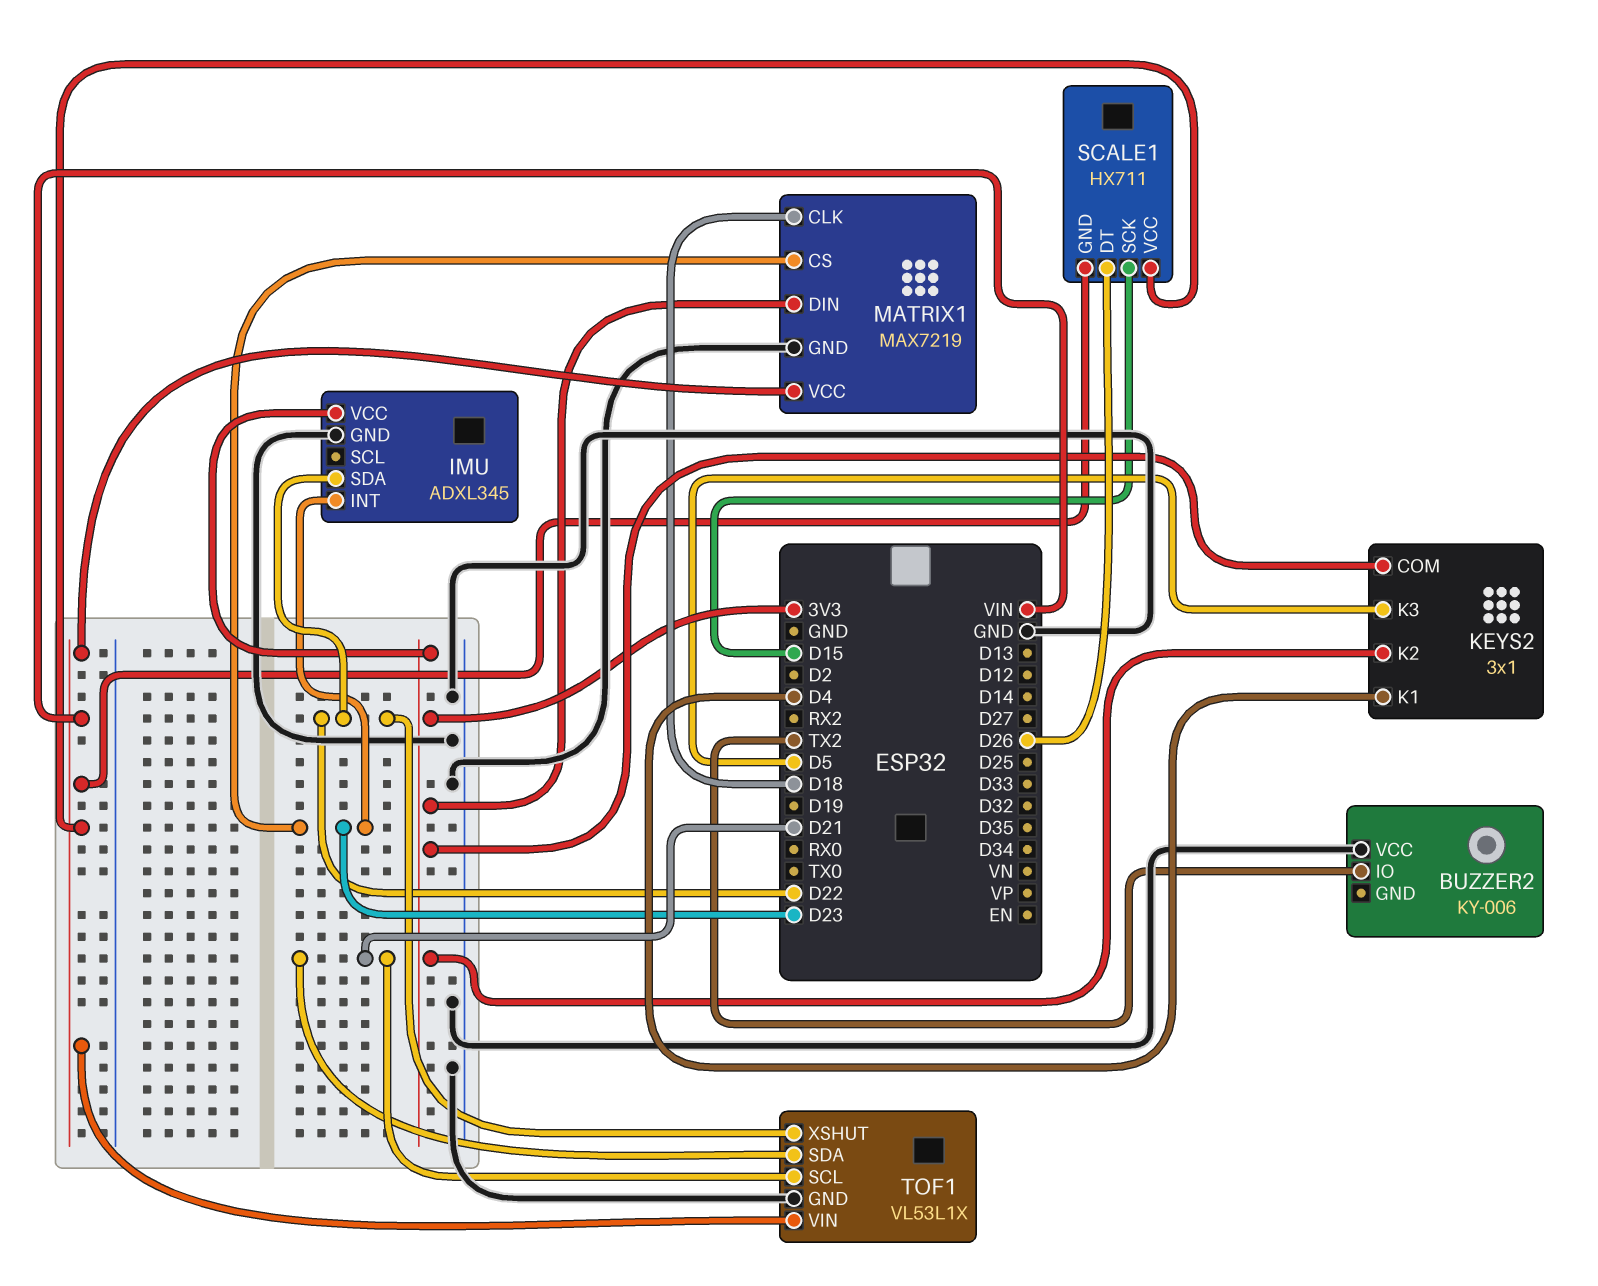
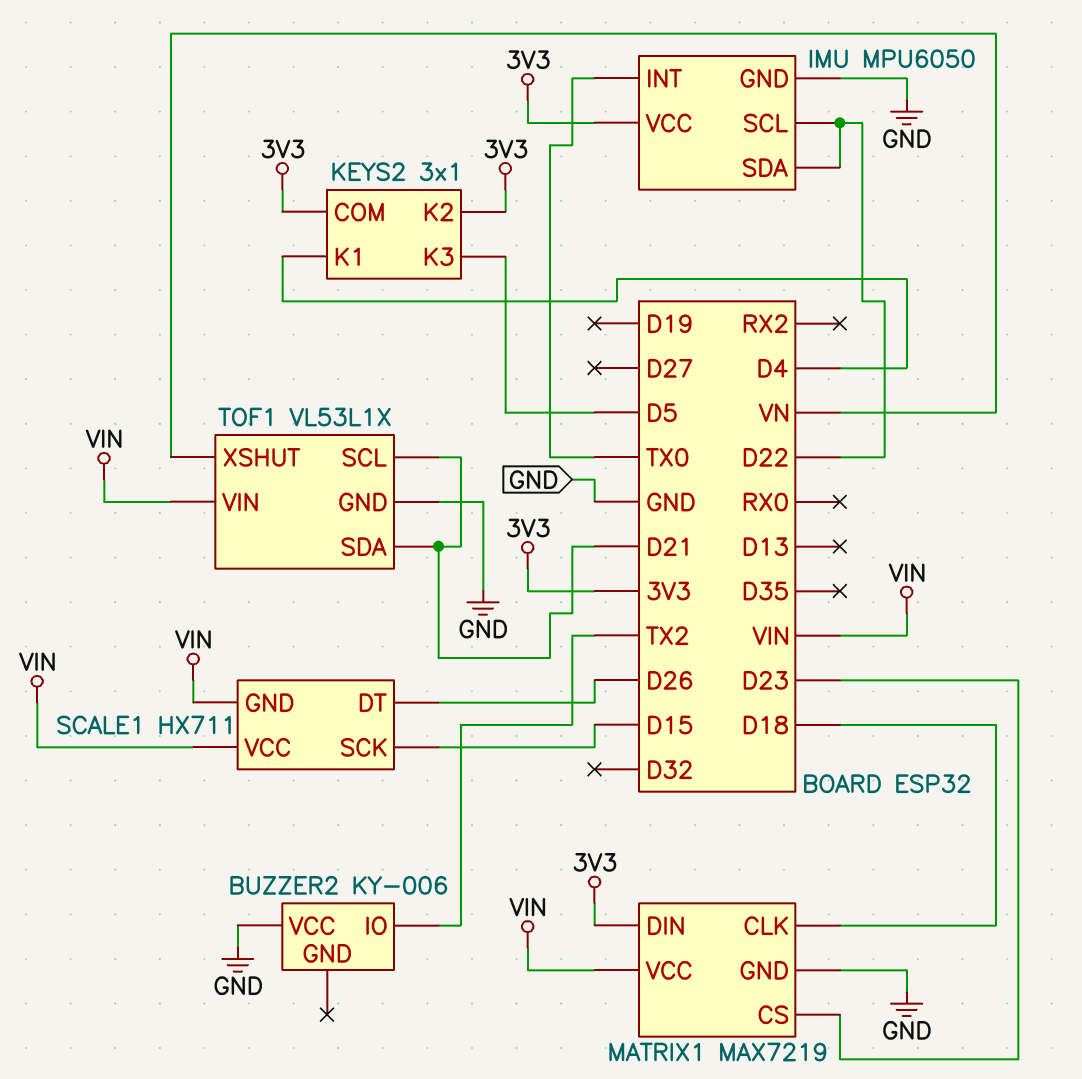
IMU: ADXL345 -> MPU6050
IMU pin INT: D23 -> TX0
IMU pin SCL: none -> D22
TOF1 pin XSHUT: D22 -> VN

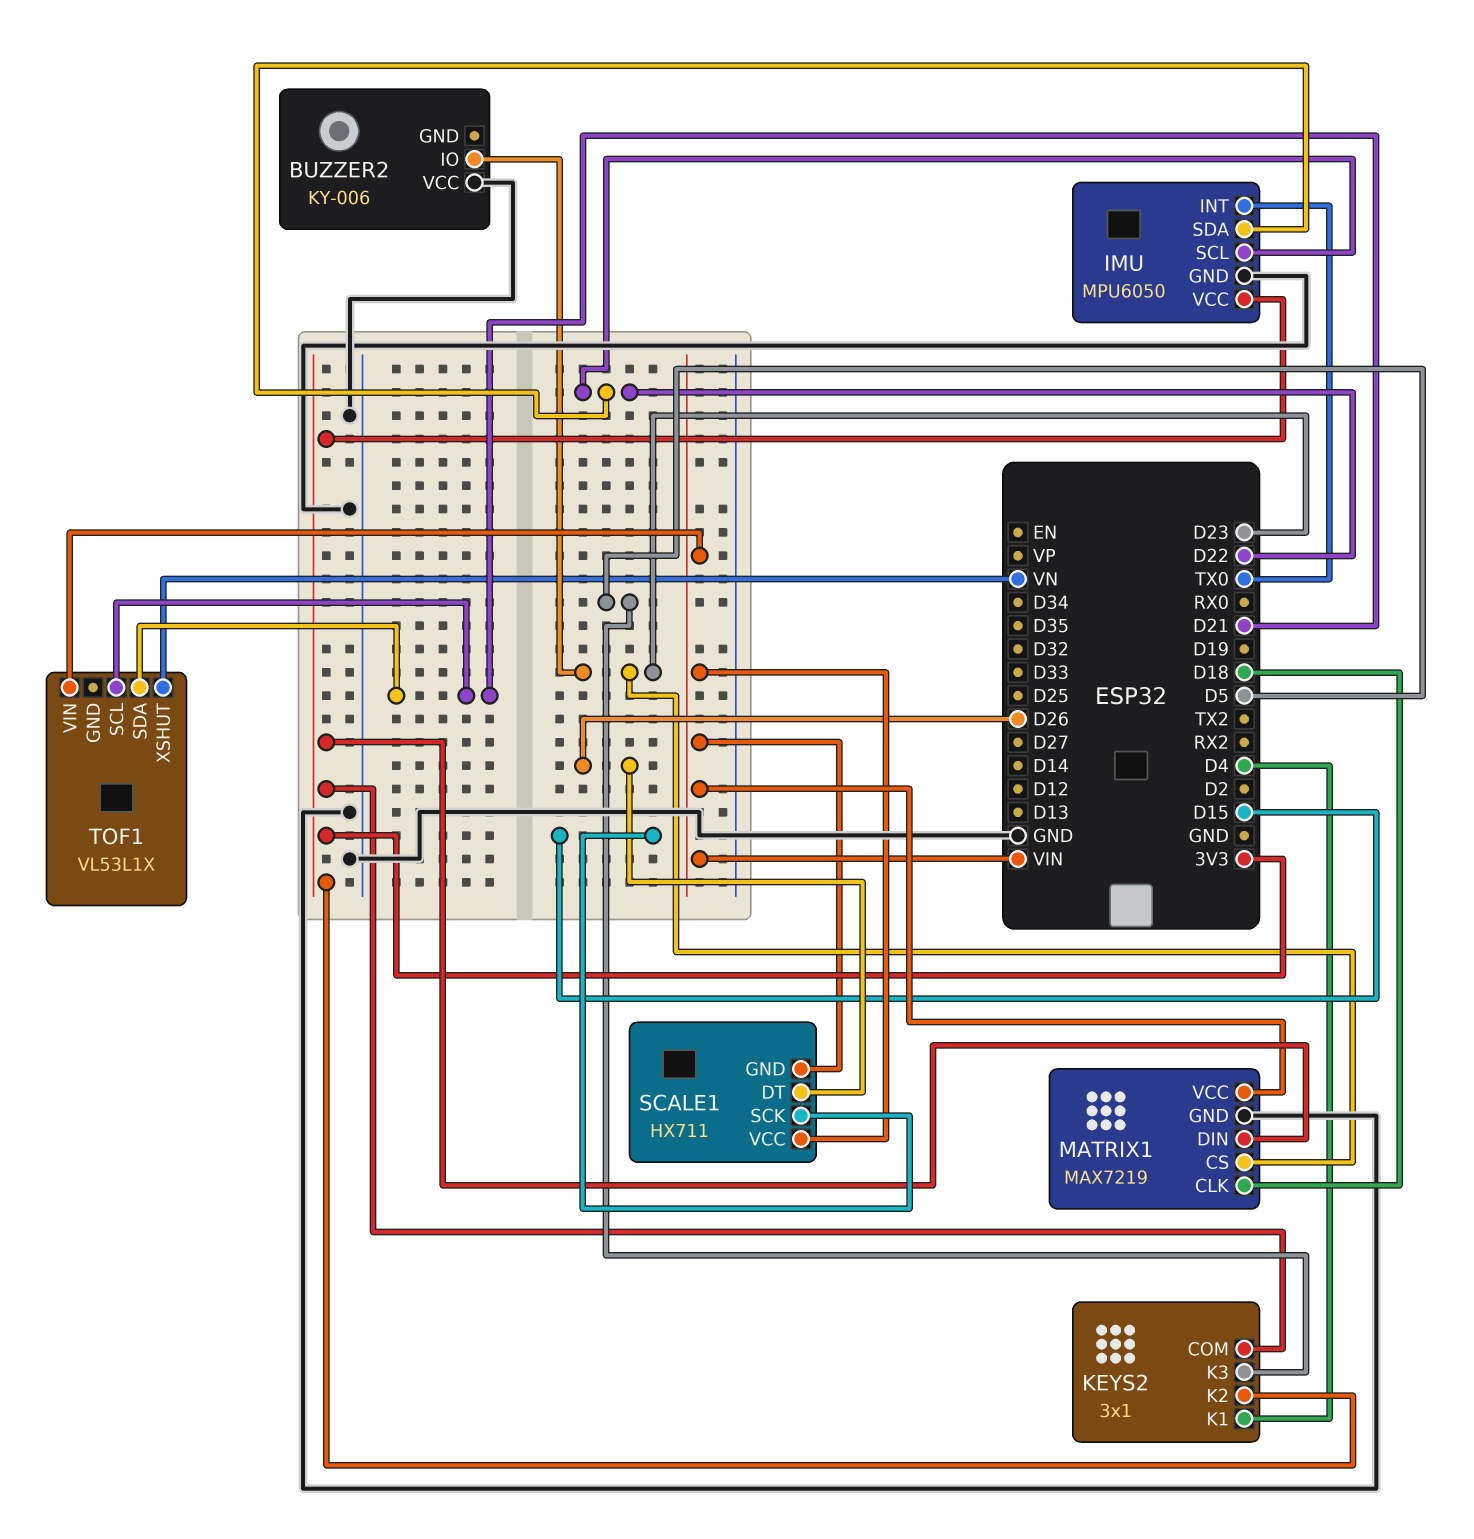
BUZZER2 pin IO: TX2 -> D23
TOF1 pin GND: GND -> none

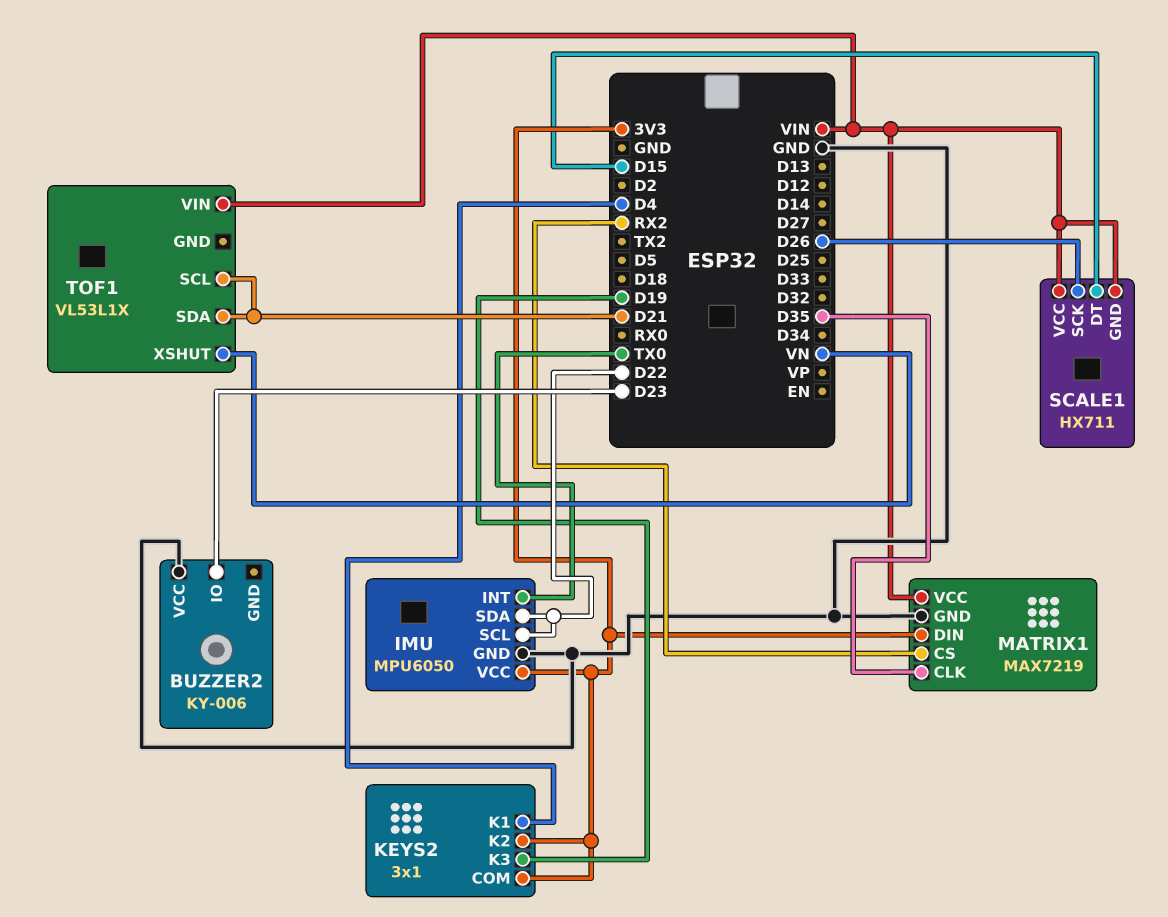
KEYS2 pin K3: D5 -> D19
MATRIX1 pin CLK: D18 -> D35
MATRIX1 pin CS: D23 -> RX2
SCALE1 pin DT: D26 -> D15
SCALE1 pin SCK: D15 -> D26

